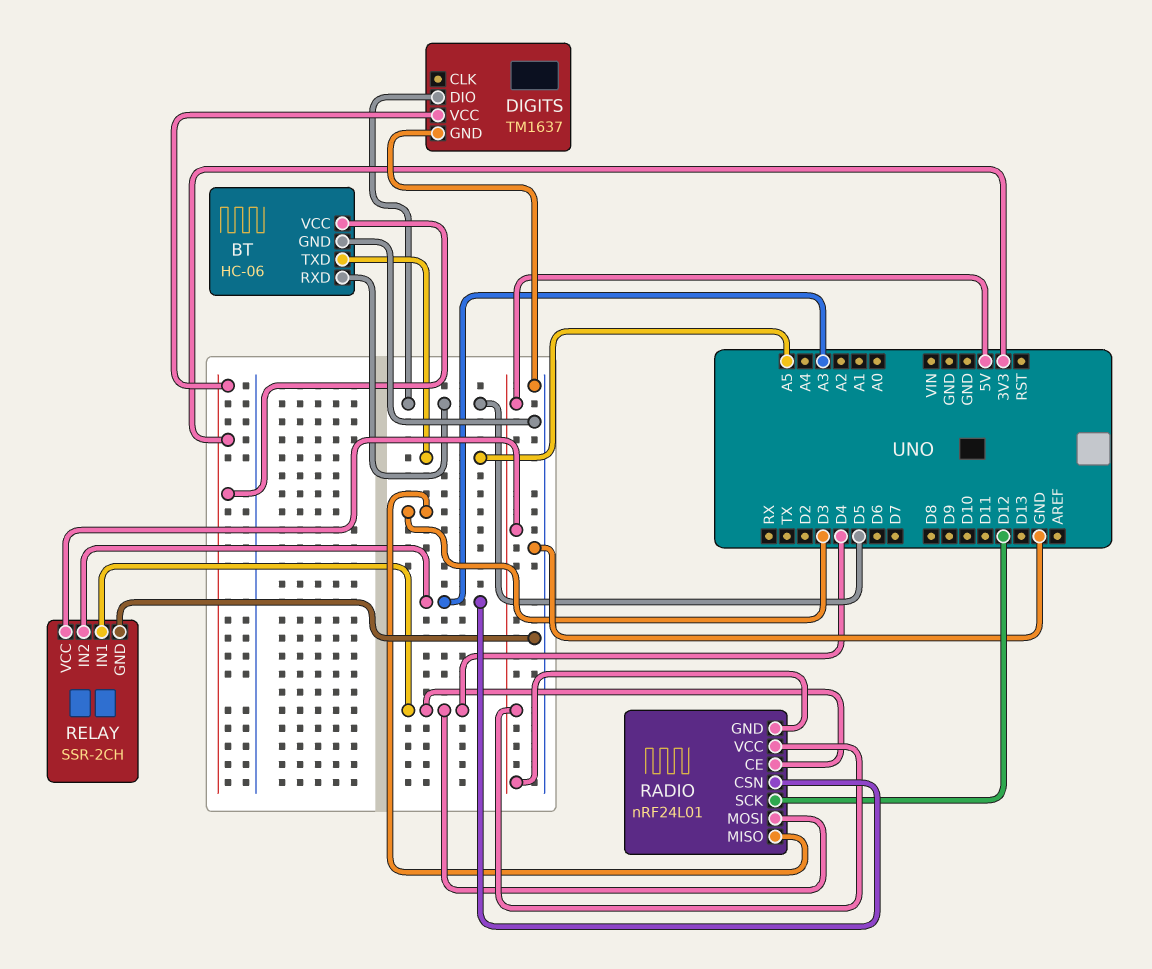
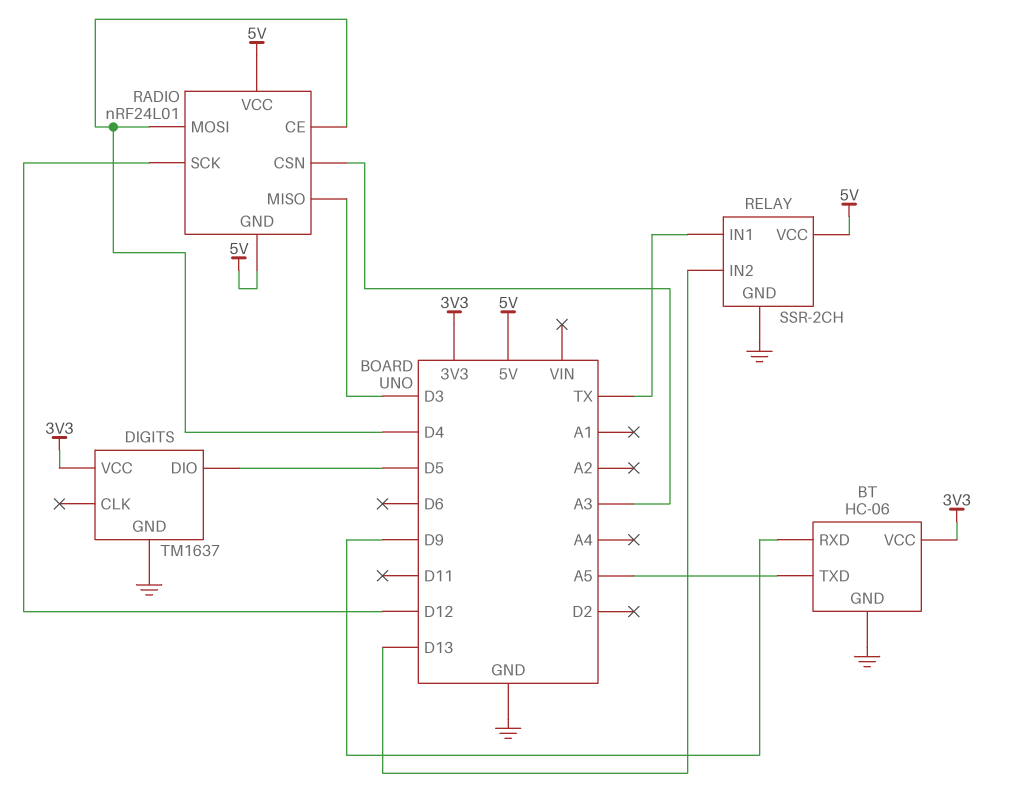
BT pin RXD: D5 -> D9
RELAY pin IN1: D4 -> TX
RELAY pin IN2: A3 -> D13

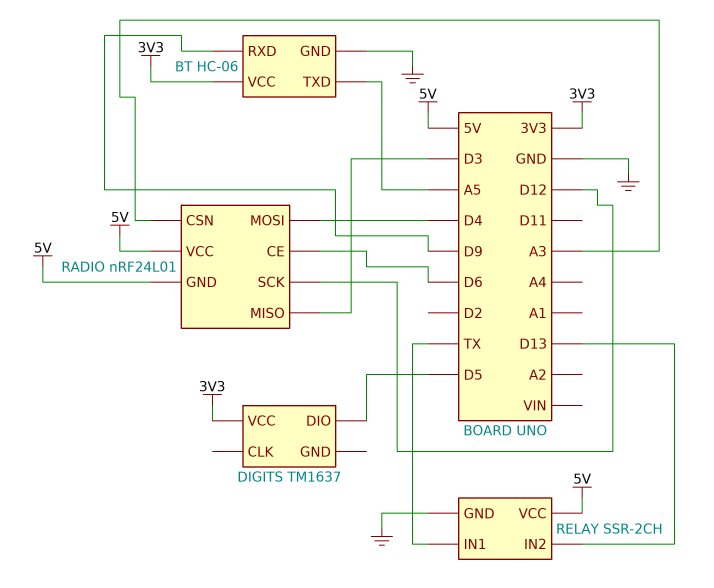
DIGITS pin GND: GND -> none
RADIO pin CE: D4 -> D6

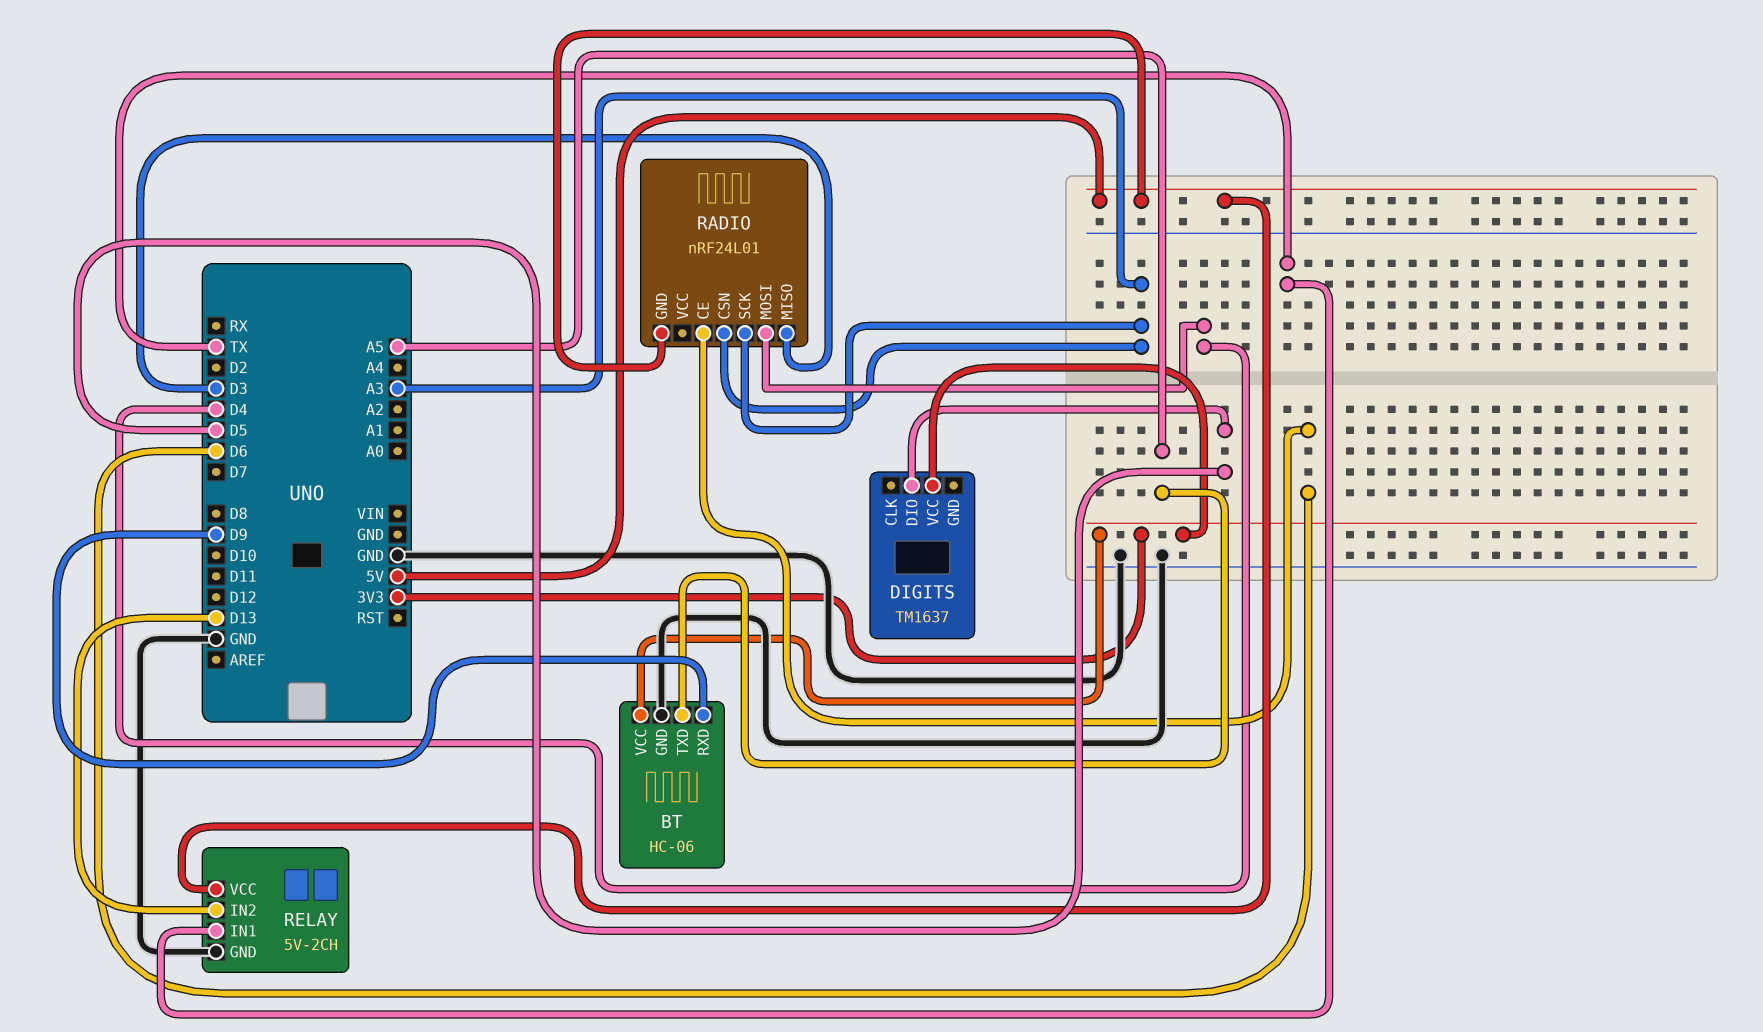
RADIO pin SCK: D12 -> A3
RADIO pin VCC: 5V -> none
RELAY: SSR-2CH -> 5V-2CH

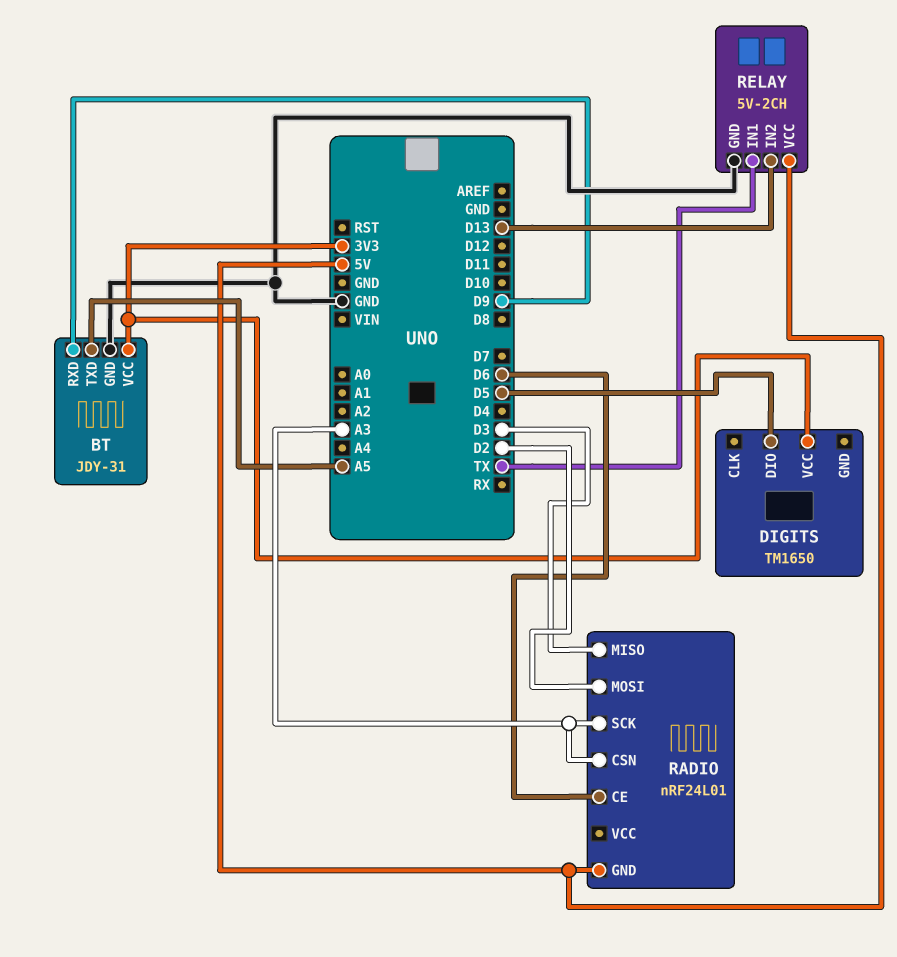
BT: HC-06 -> JDY-31
DIGITS: TM1637 -> TM1650
RADIO pin MOSI: D4 -> D2

